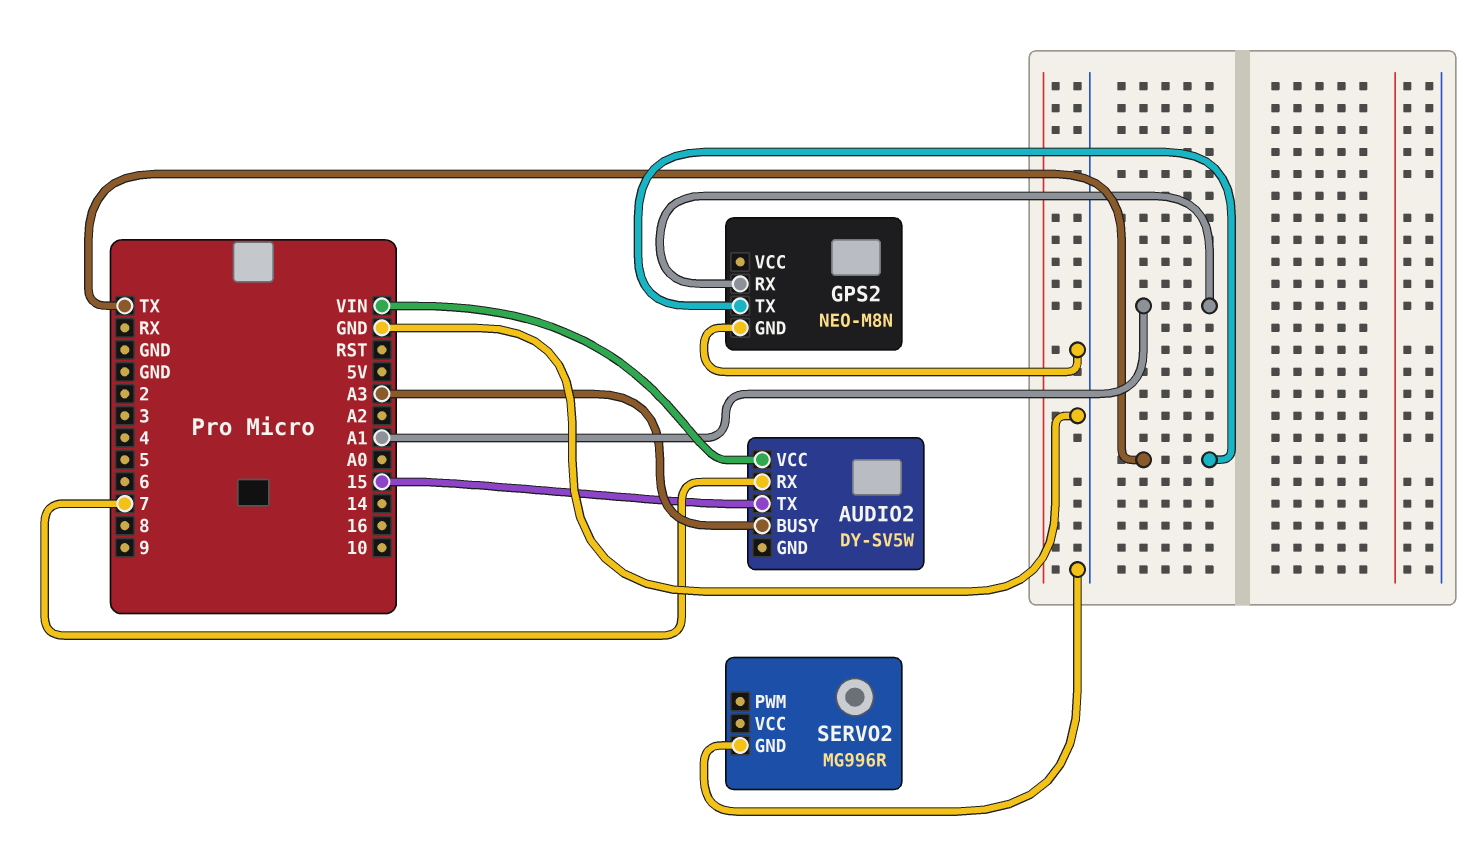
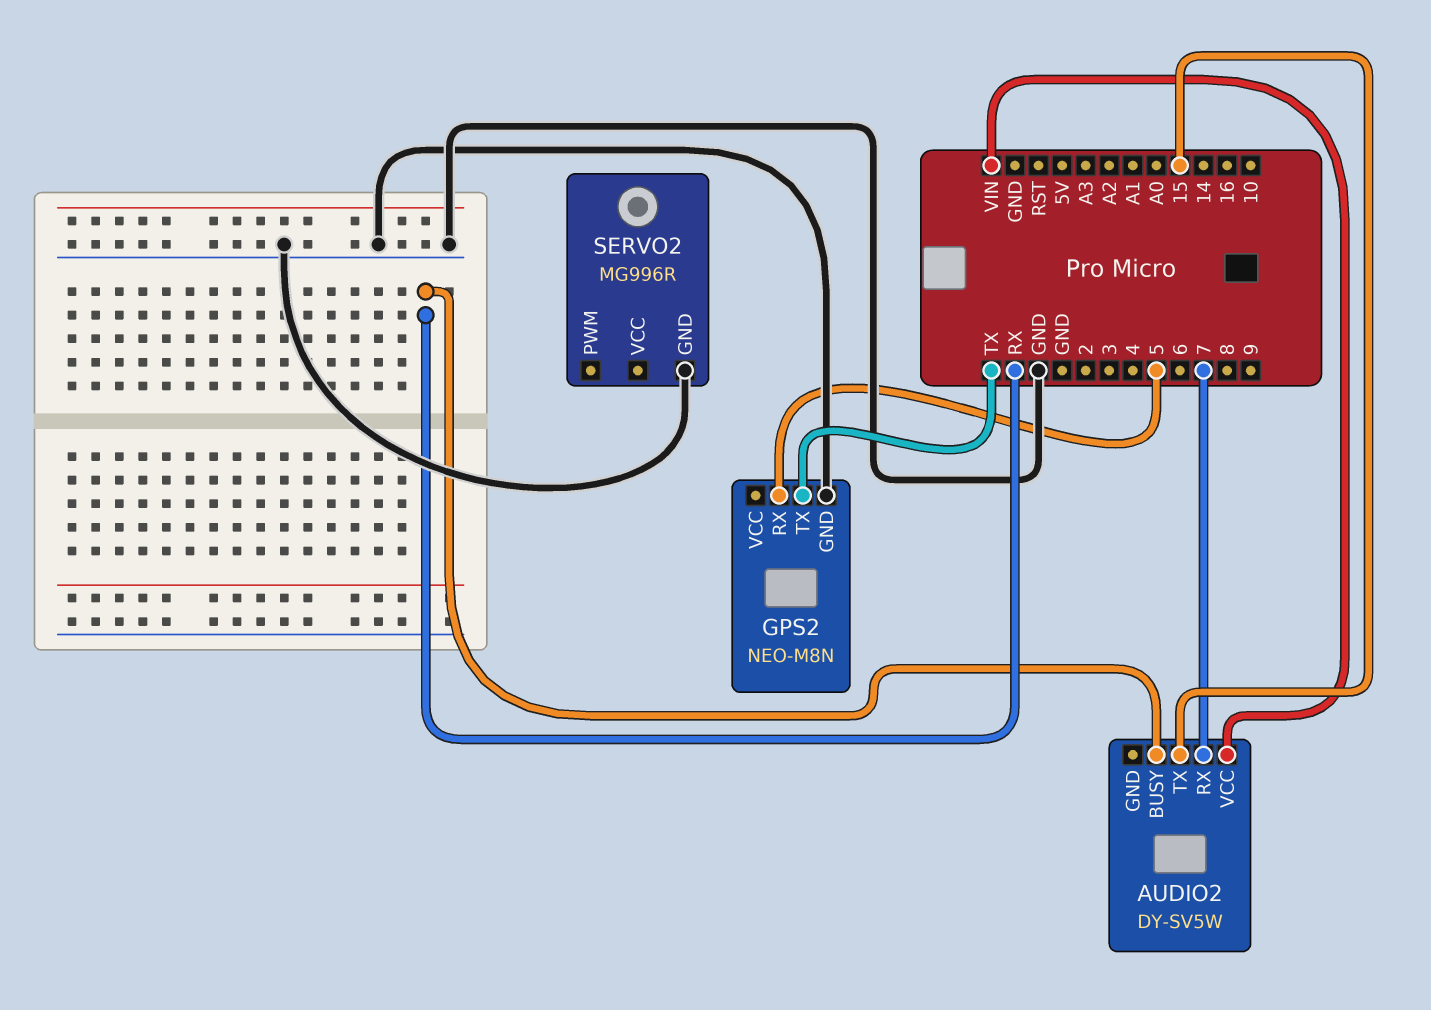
AUDIO2 pin BUSY: A3 -> RX
GPS2 pin RX: A1 -> 5

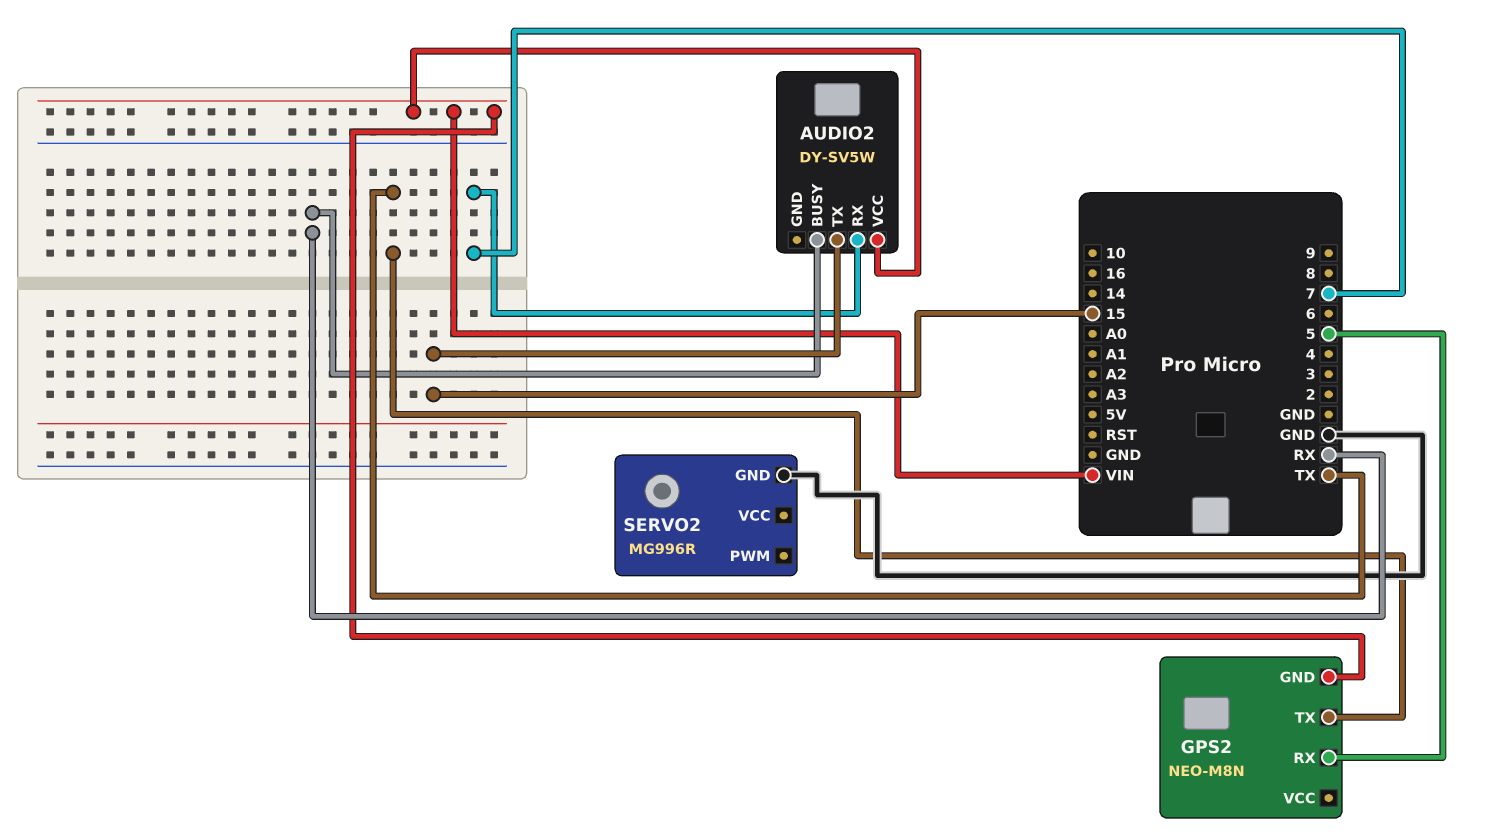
GPS2 pin GND: GND -> VIN

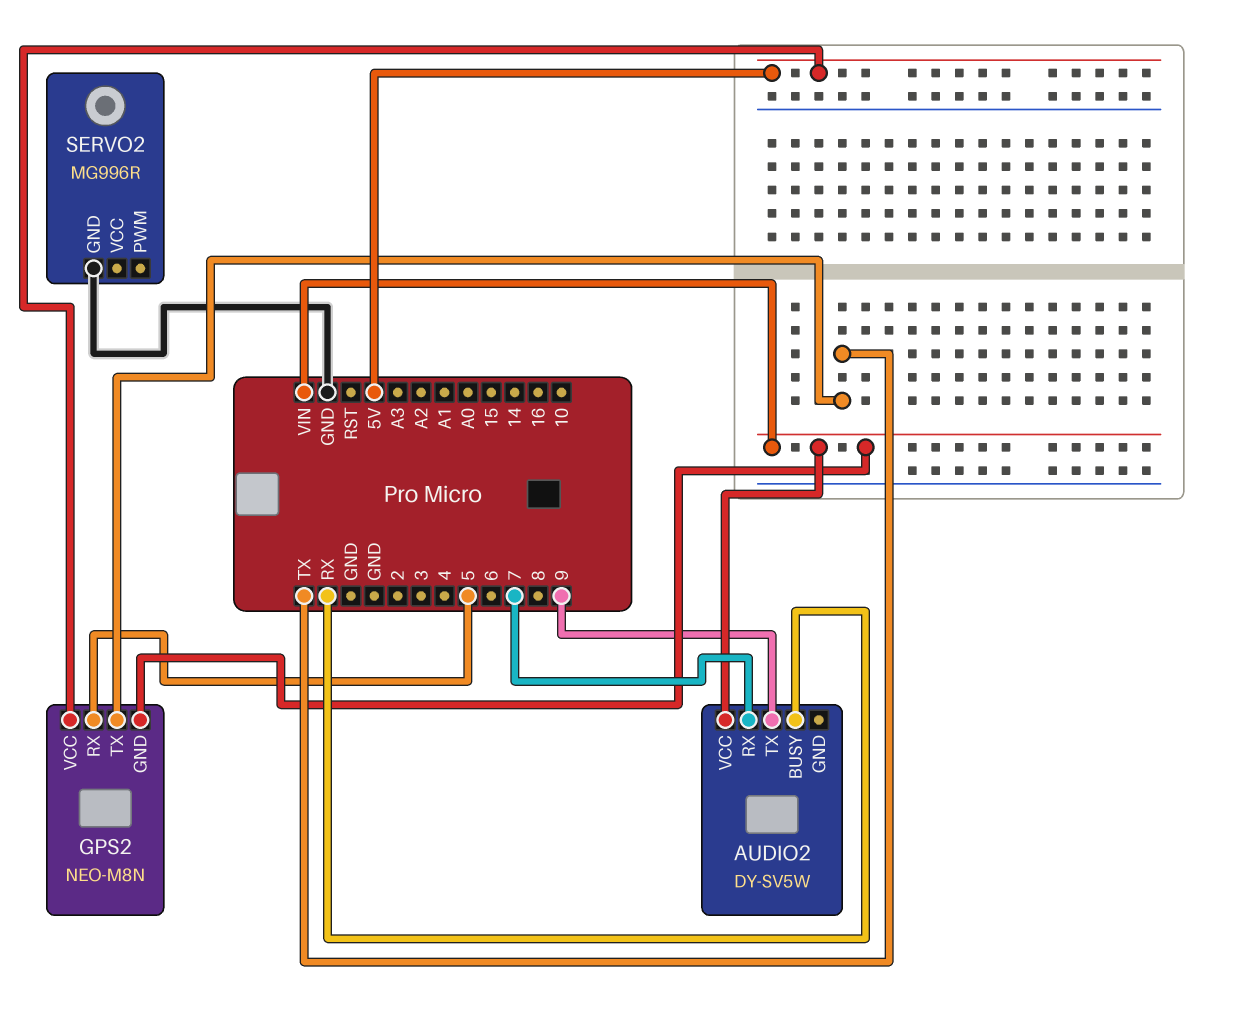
AUDIO2 pin TX: 15 -> 9
GPS2 pin VCC: none -> 5V

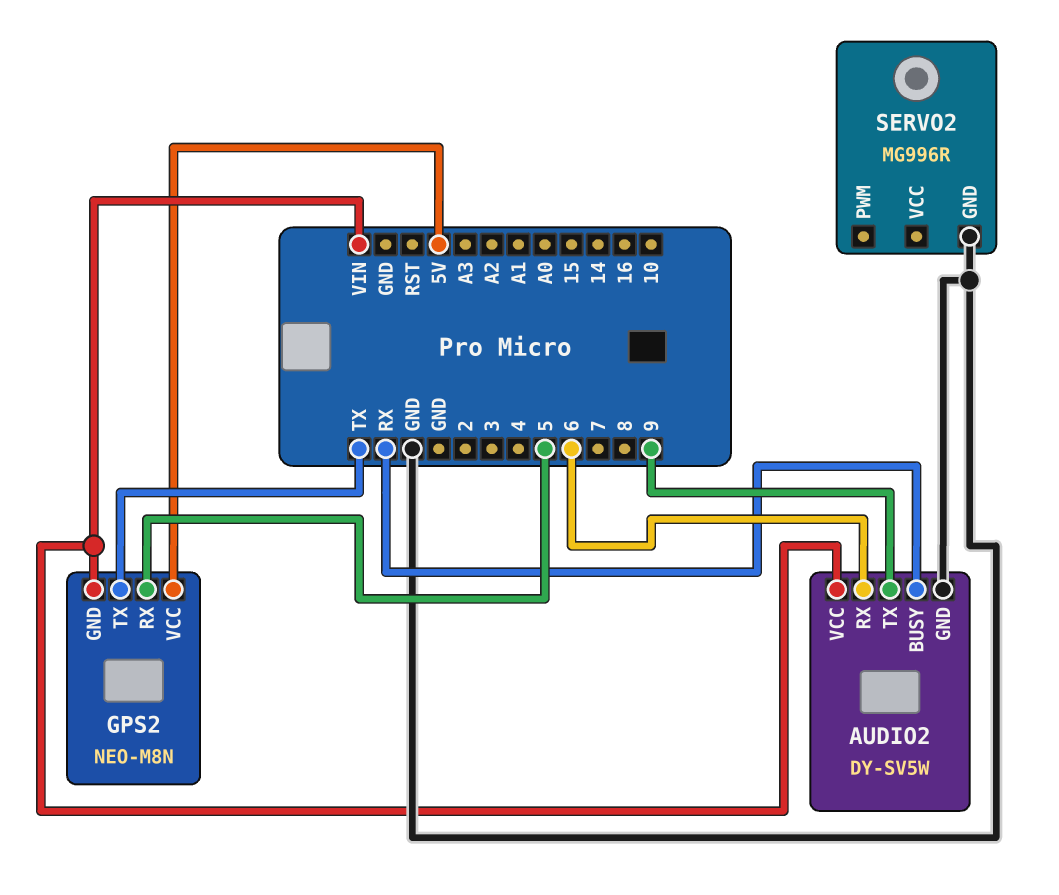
AUDIO2 pin GND: none -> GND
AUDIO2 pin RX: 7 -> 6

